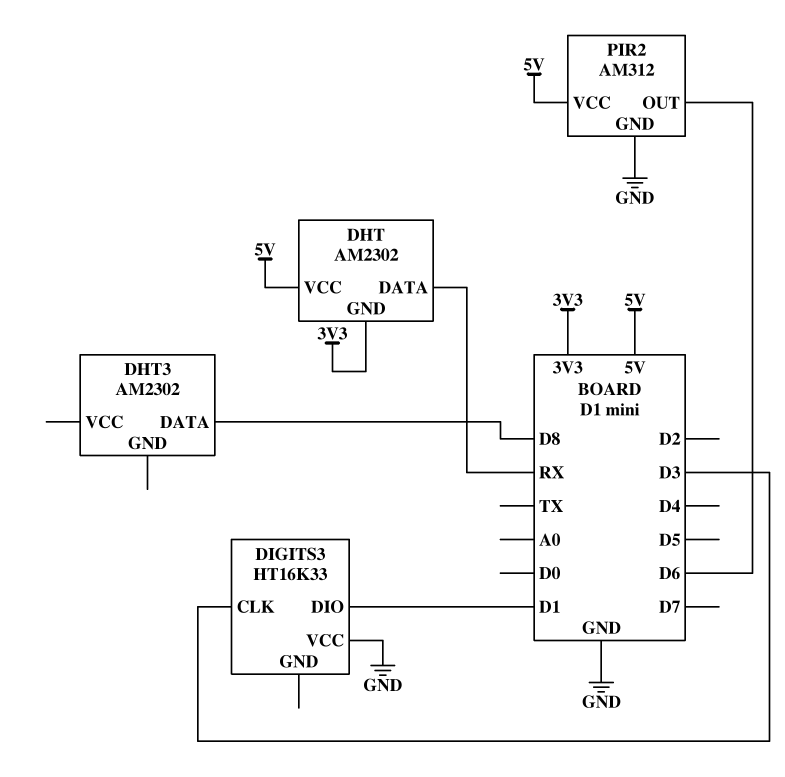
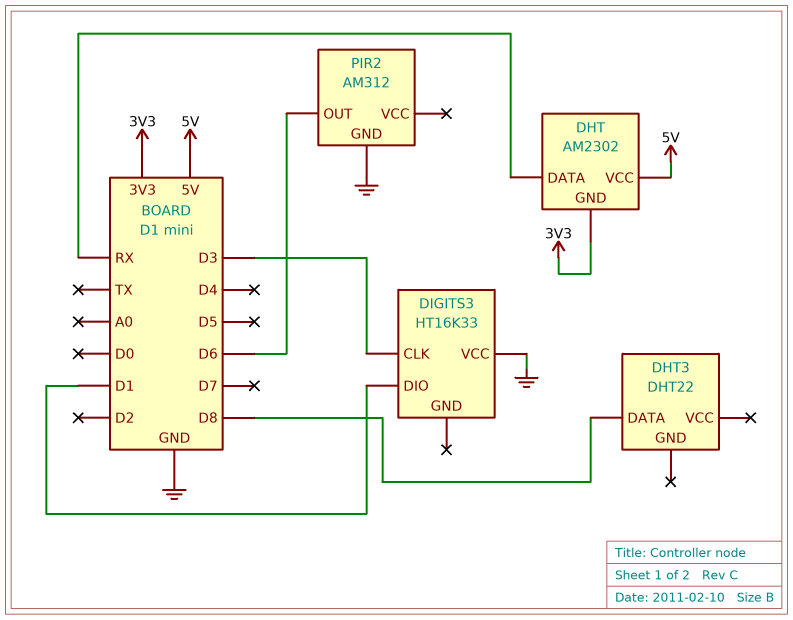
DHT3: AM2302 -> DHT22
PIR2 pin VCC: 5V -> none

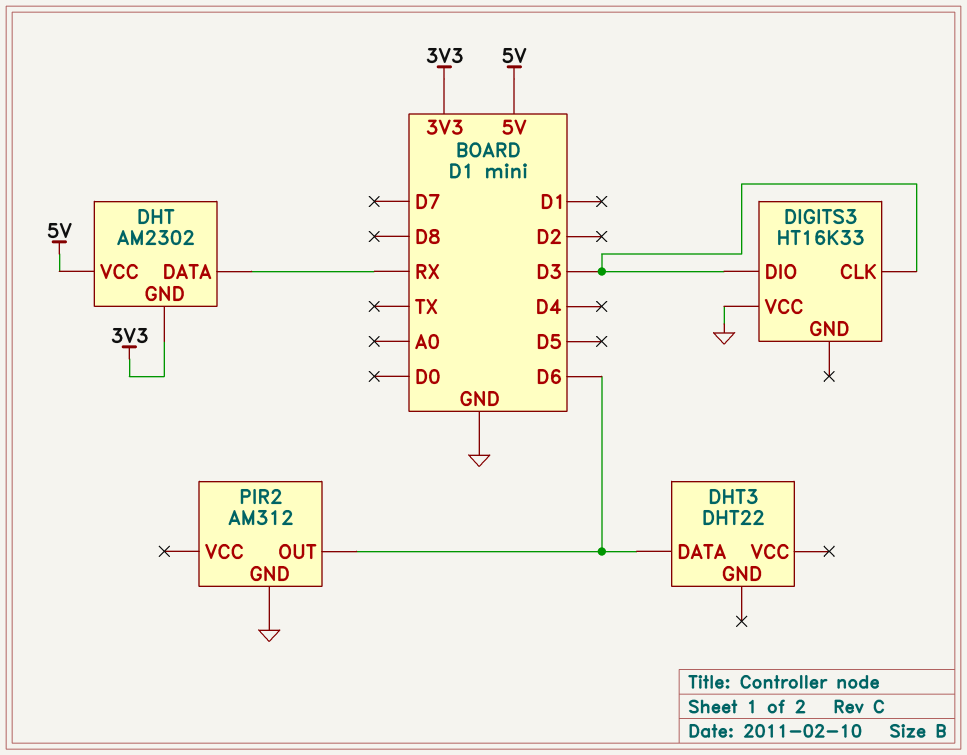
DHT3 pin DATA: D8 -> D6
DIGITS3 pin DIO: D1 -> D3

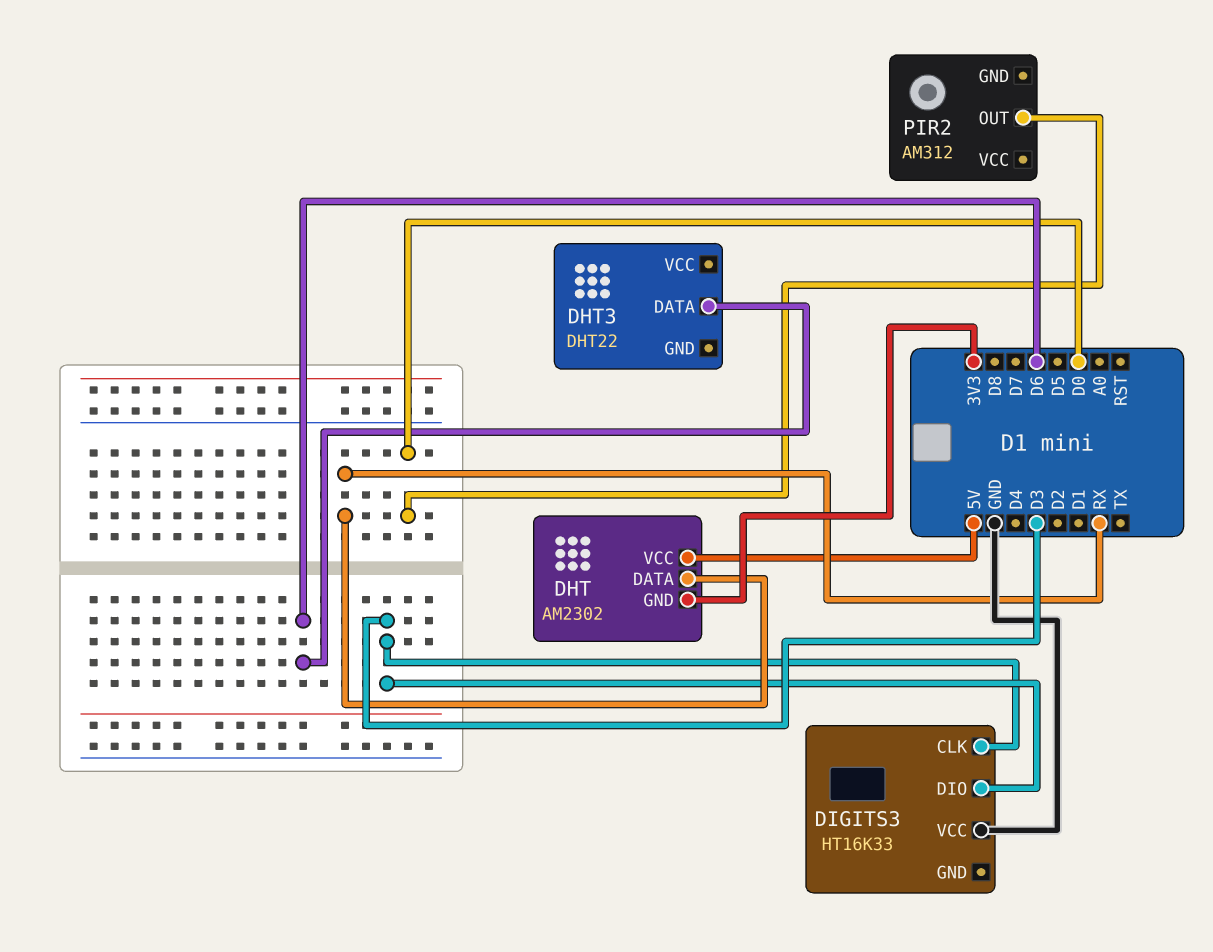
PIR2 pin GND: GND -> none
PIR2 pin OUT: D6 -> D0

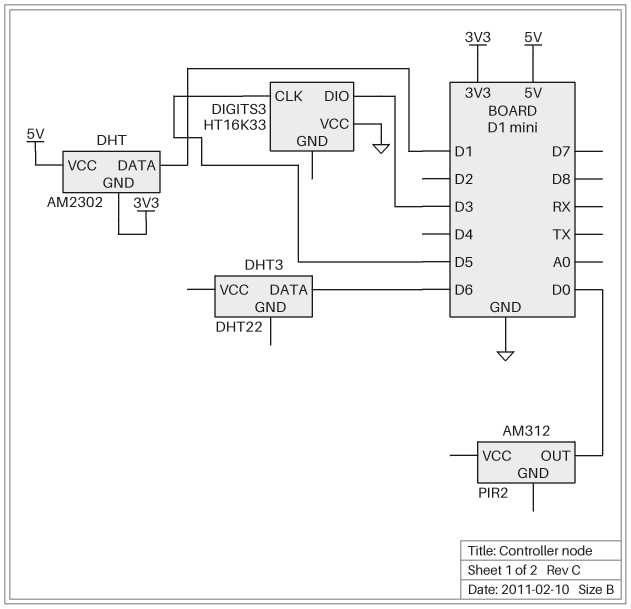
DHT pin DATA: RX -> D1
DIGITS3 pin CLK: D3 -> D5

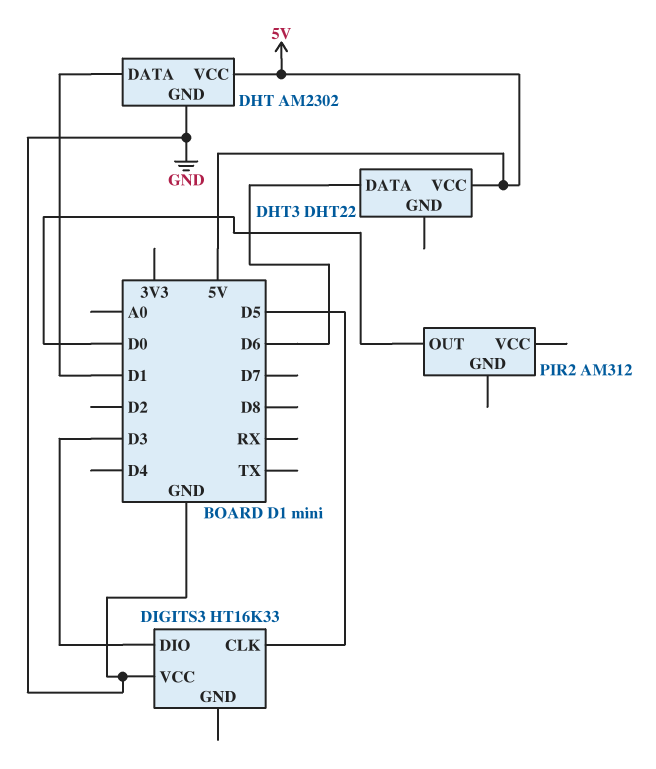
DHT pin GND: 3V3 -> GND
DHT3 pin VCC: none -> 5V

